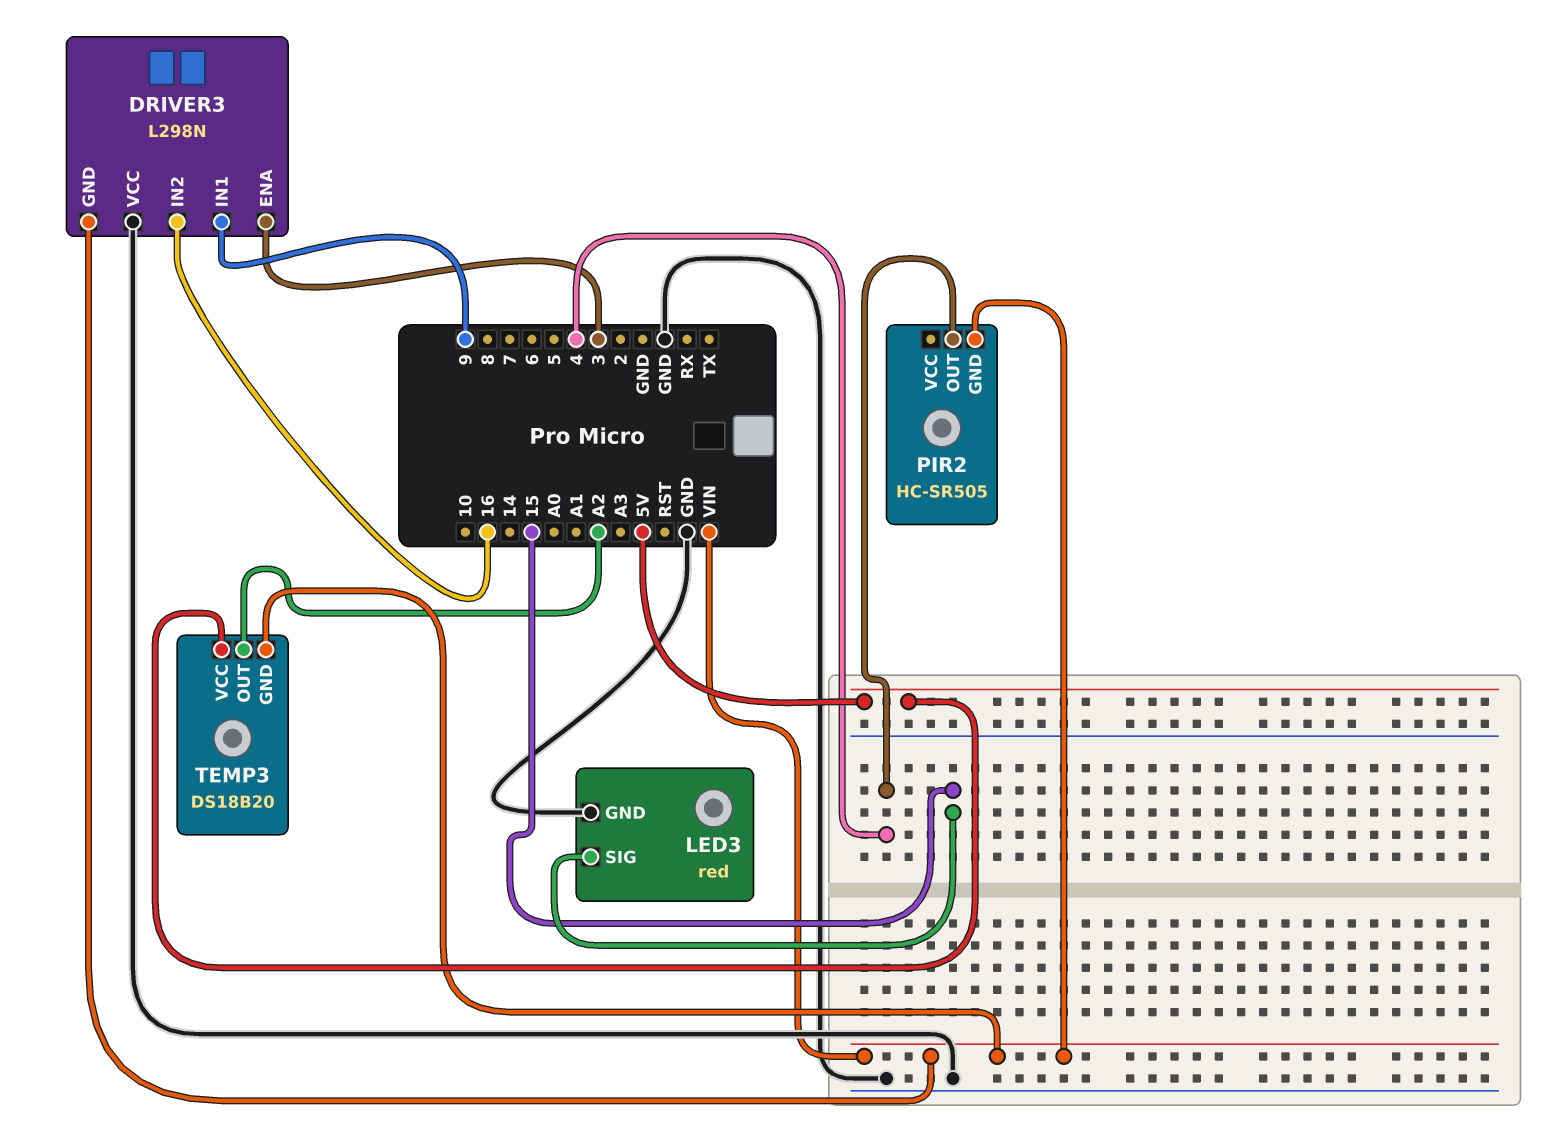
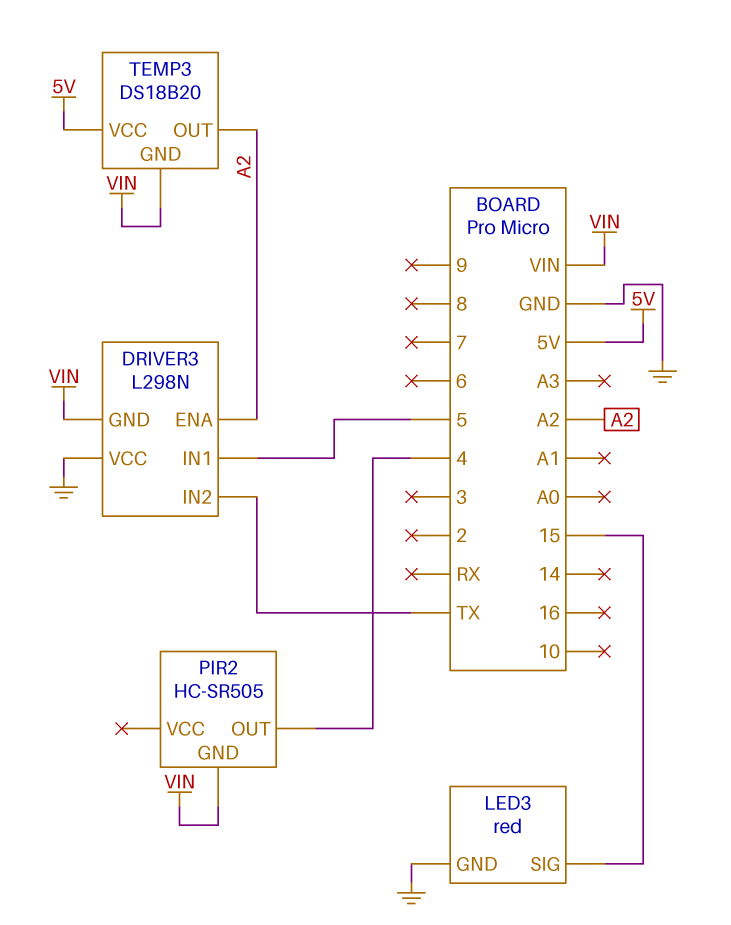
DRIVER3 pin ENA: 3 -> A2
DRIVER3 pin IN1: 9 -> 5
DRIVER3 pin IN2: 16 -> TX

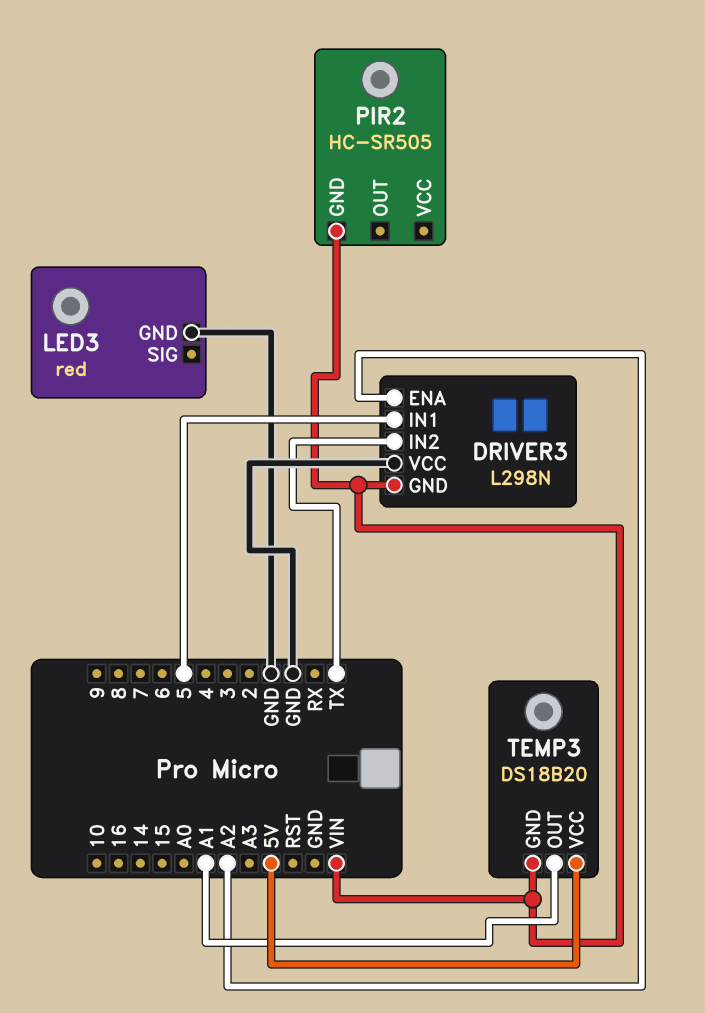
LED3 pin SIG: 15 -> none
PIR2 pin OUT: 4 -> none
TEMP3 pin OUT: A2 -> A1

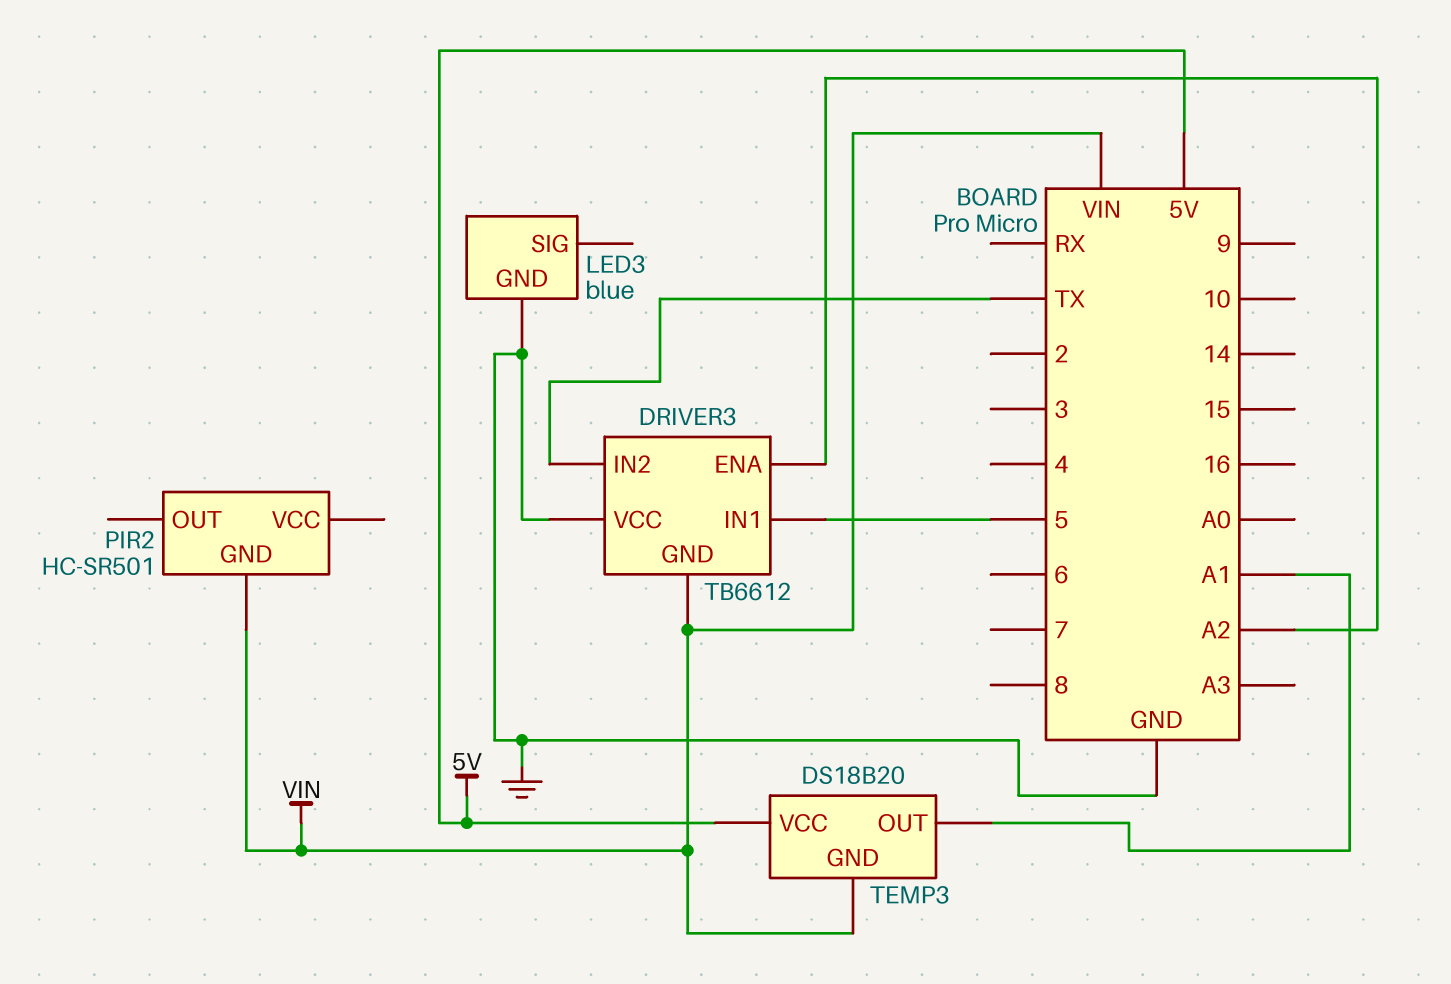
DRIVER3: L298N -> TB6612
LED3: red -> blue
PIR2: HC-SR505 -> HC-SR501

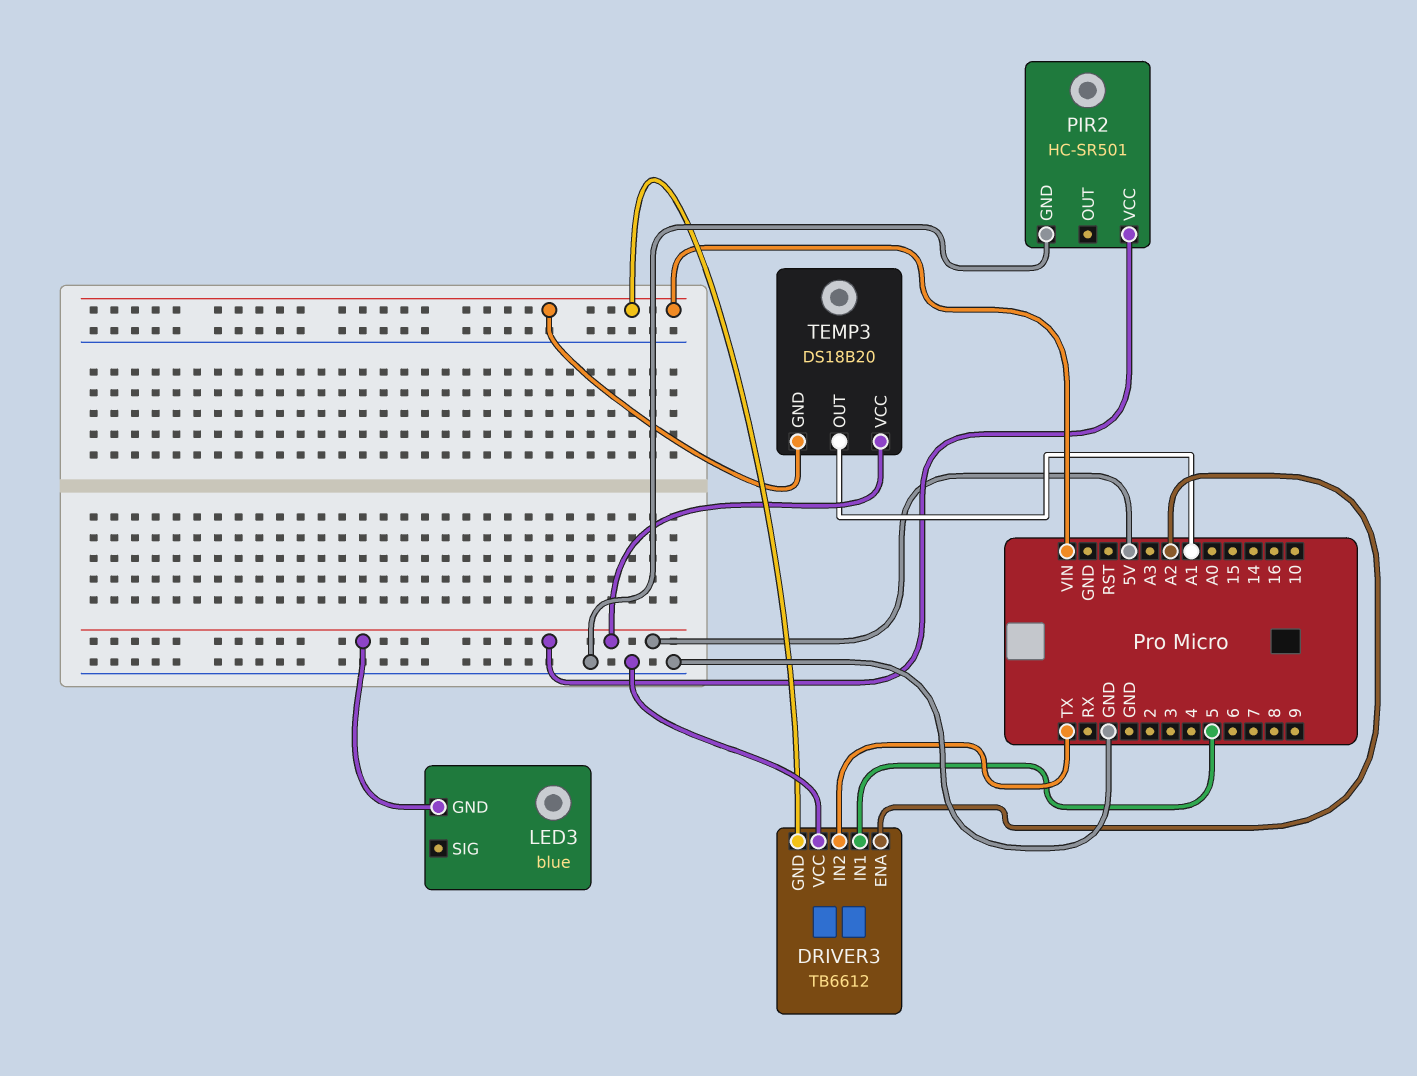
LED3 pin GND: GND -> 5V
PIR2 pin GND: VIN -> GND
PIR2 pin VCC: none -> 5V

